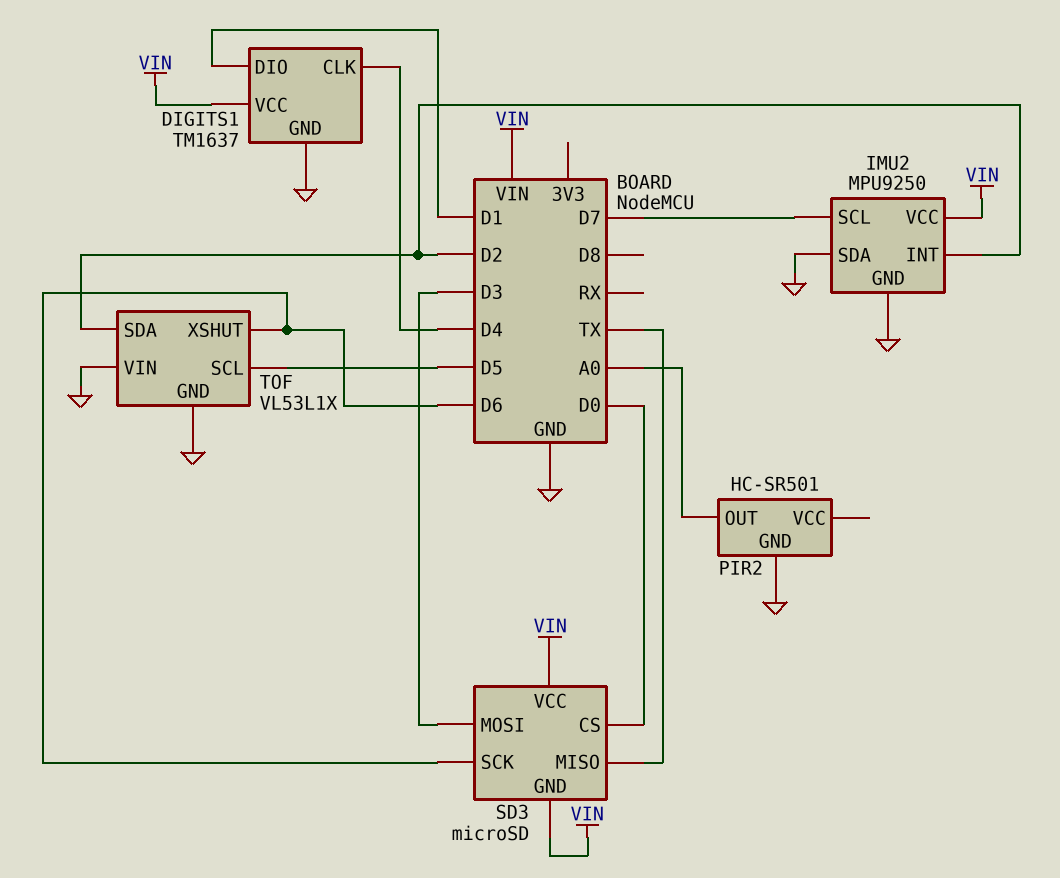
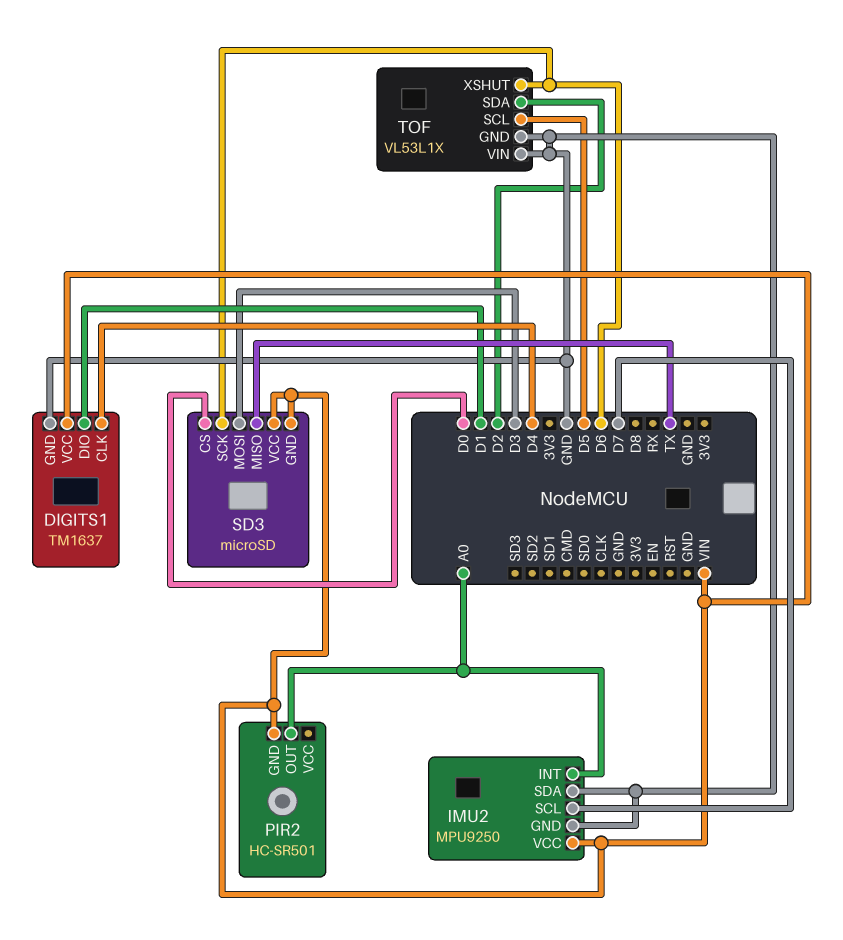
IMU2 pin INT: D2 -> A0
PIR2 pin GND: GND -> VIN

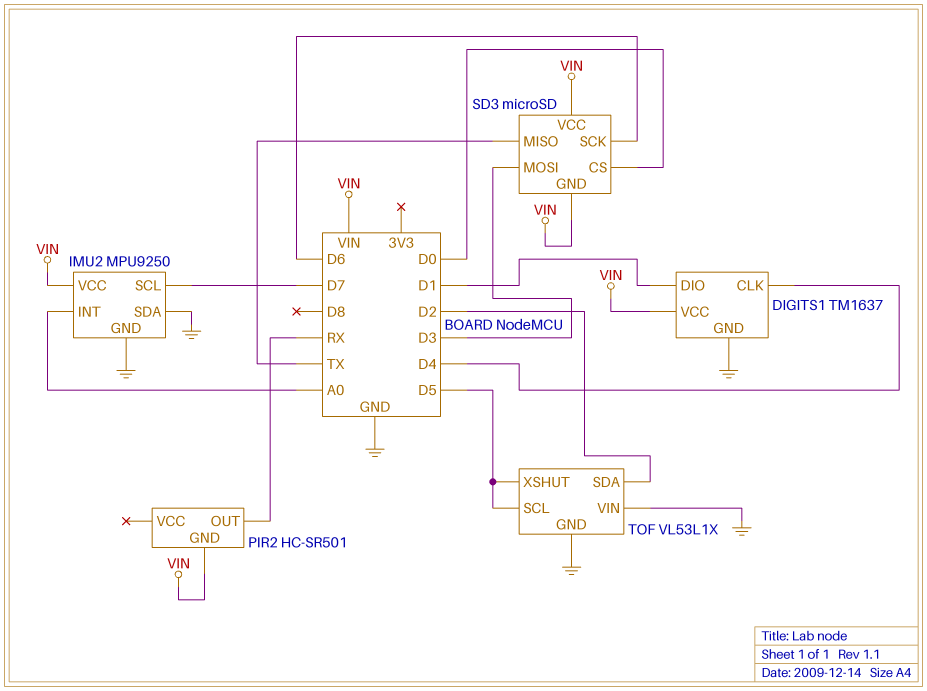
PIR2 pin OUT: A0 -> RX
TOF pin XSHUT: D6 -> D5

